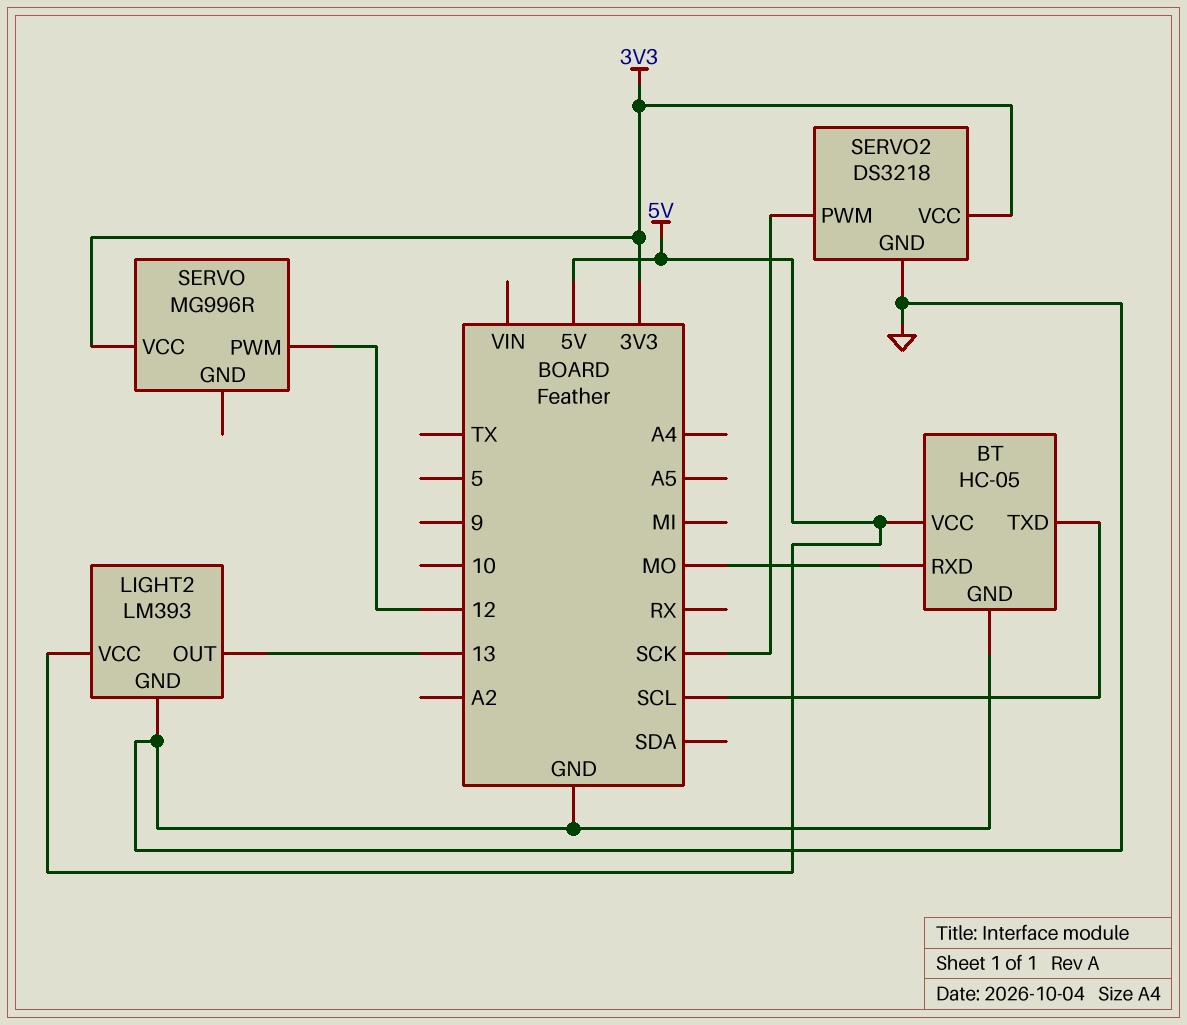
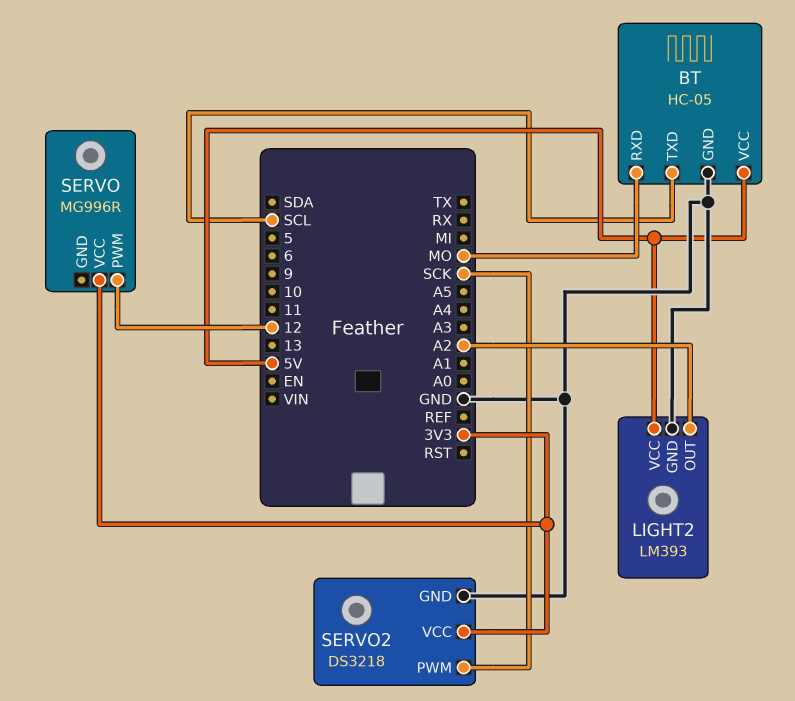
LIGHT2 pin OUT: 13 -> A2

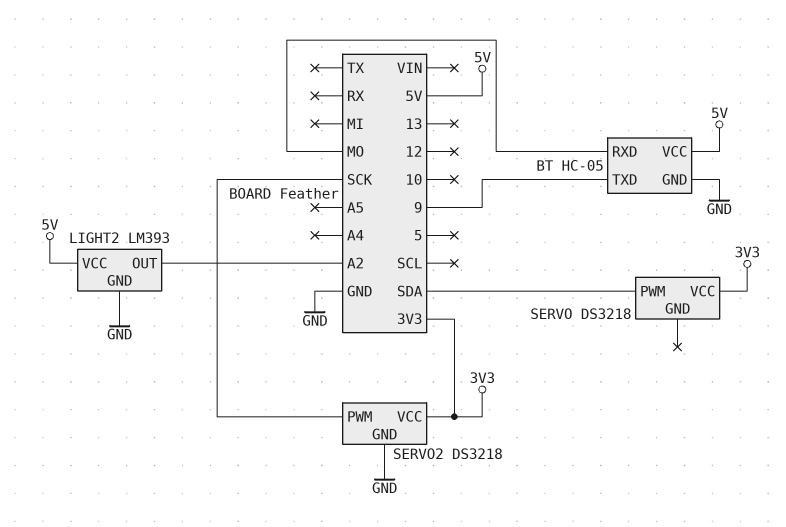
BT pin TXD: SCL -> 9
SERVO: MG996R -> DS3218
SERVO pin PWM: 12 -> SDA

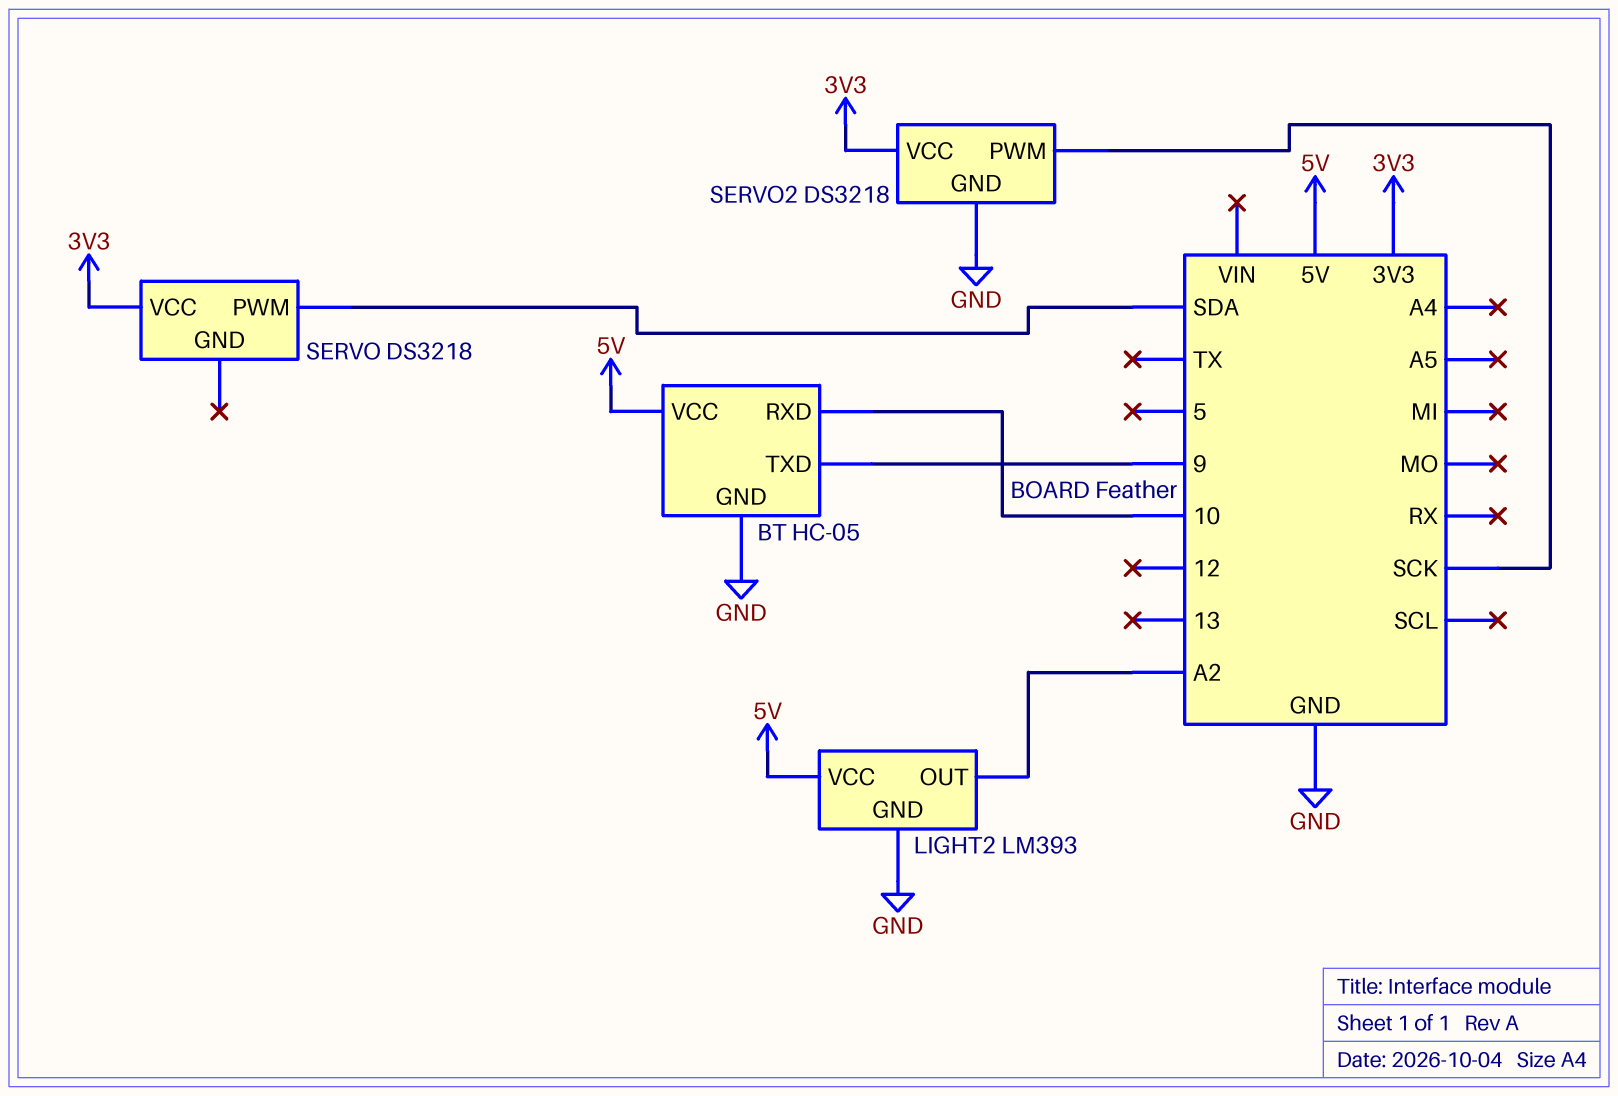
BT pin RXD: MO -> 10

